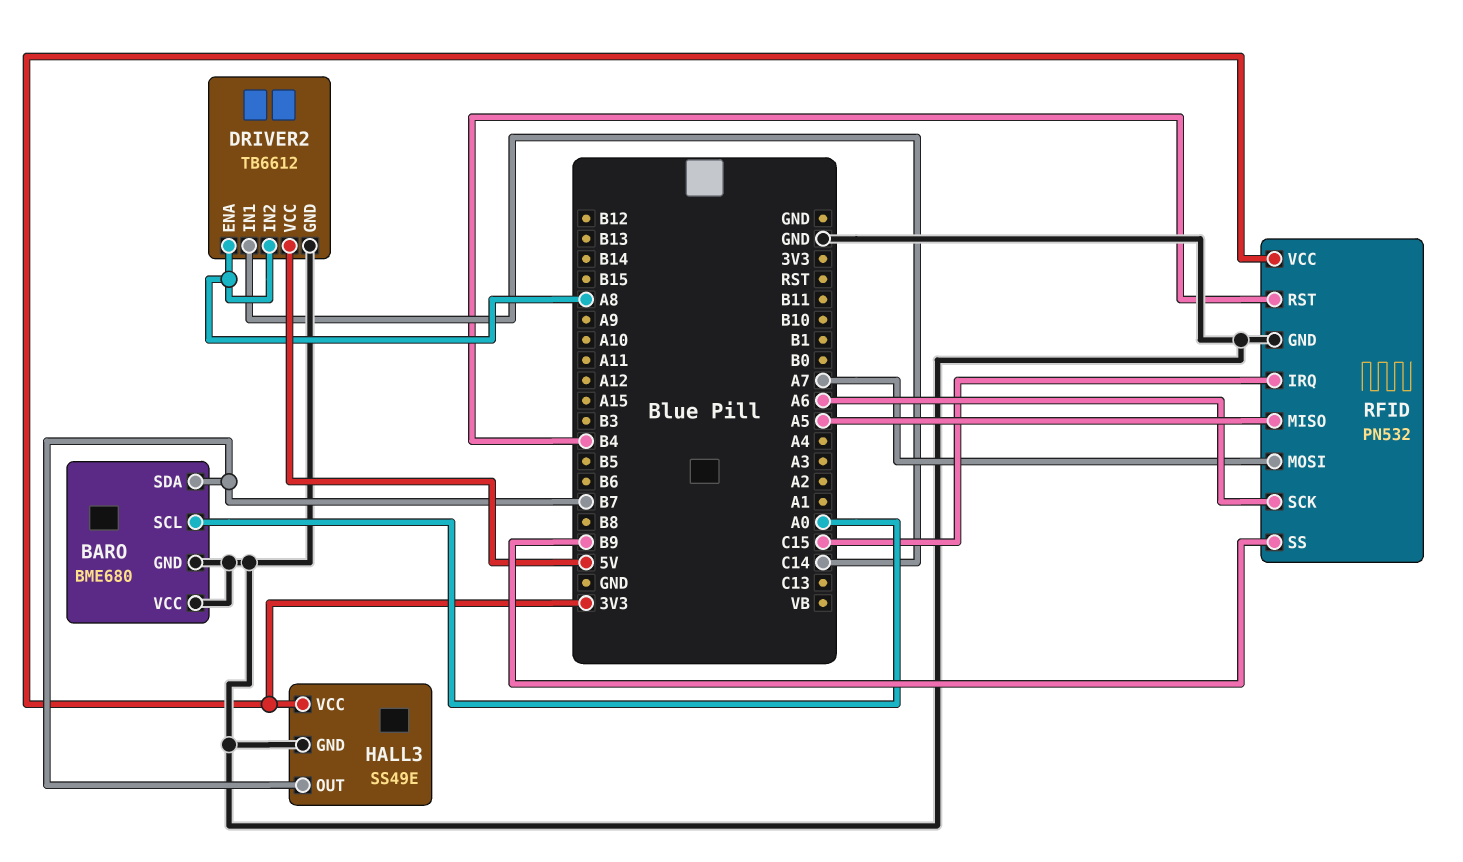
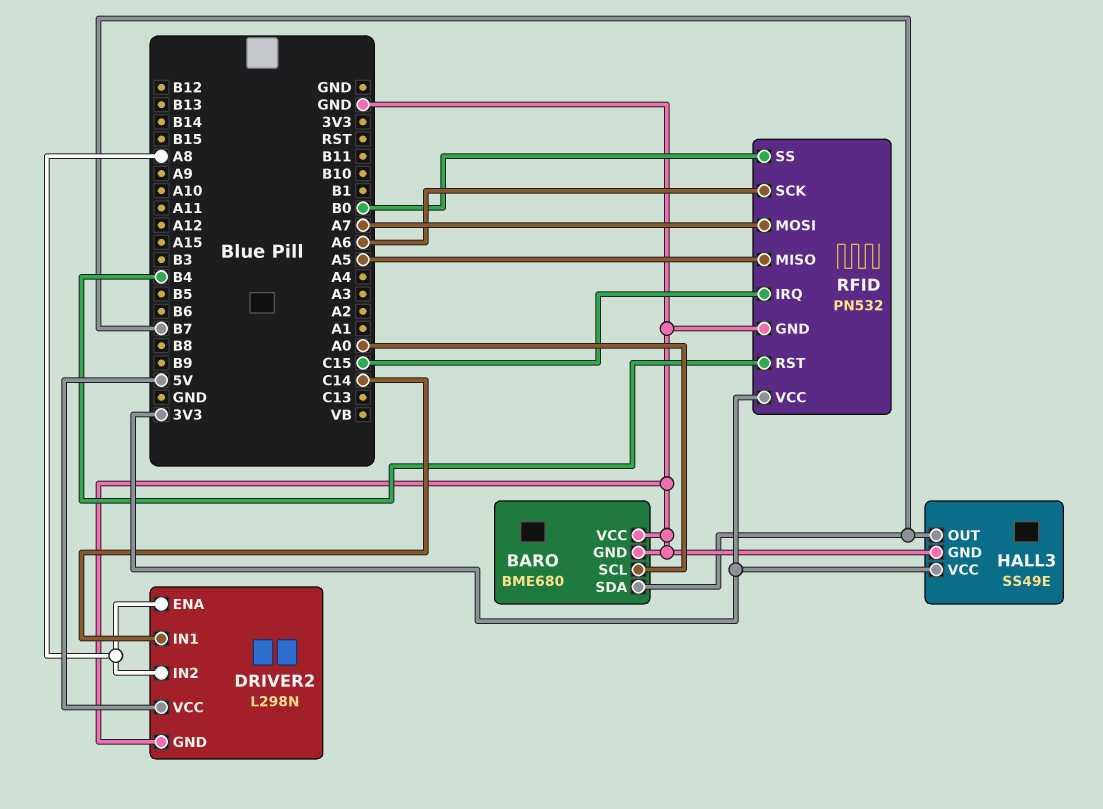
DRIVER2: TB6612 -> L298N
RFID pin SS: B9 -> B0

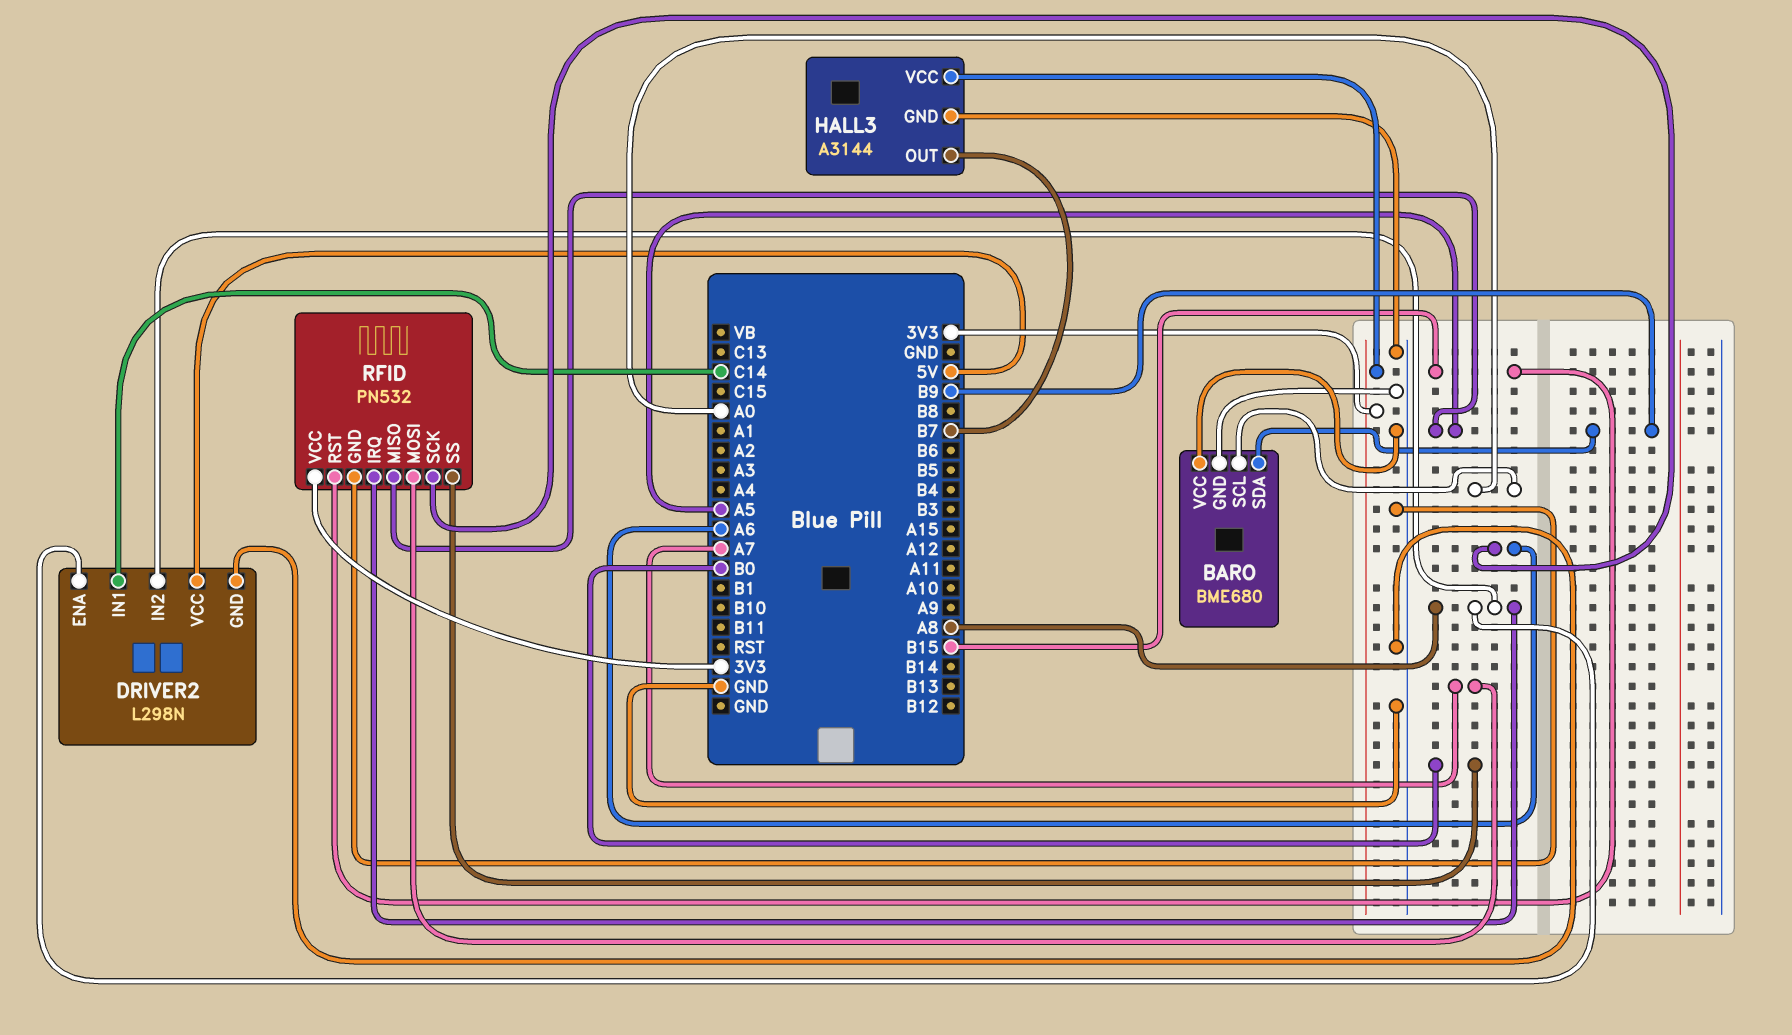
BARO pin SDA: B7 -> B9
HALL3: SS49E -> A3144
RFID pin IRQ: C15 -> A8
RFID pin RST: B4 -> B15

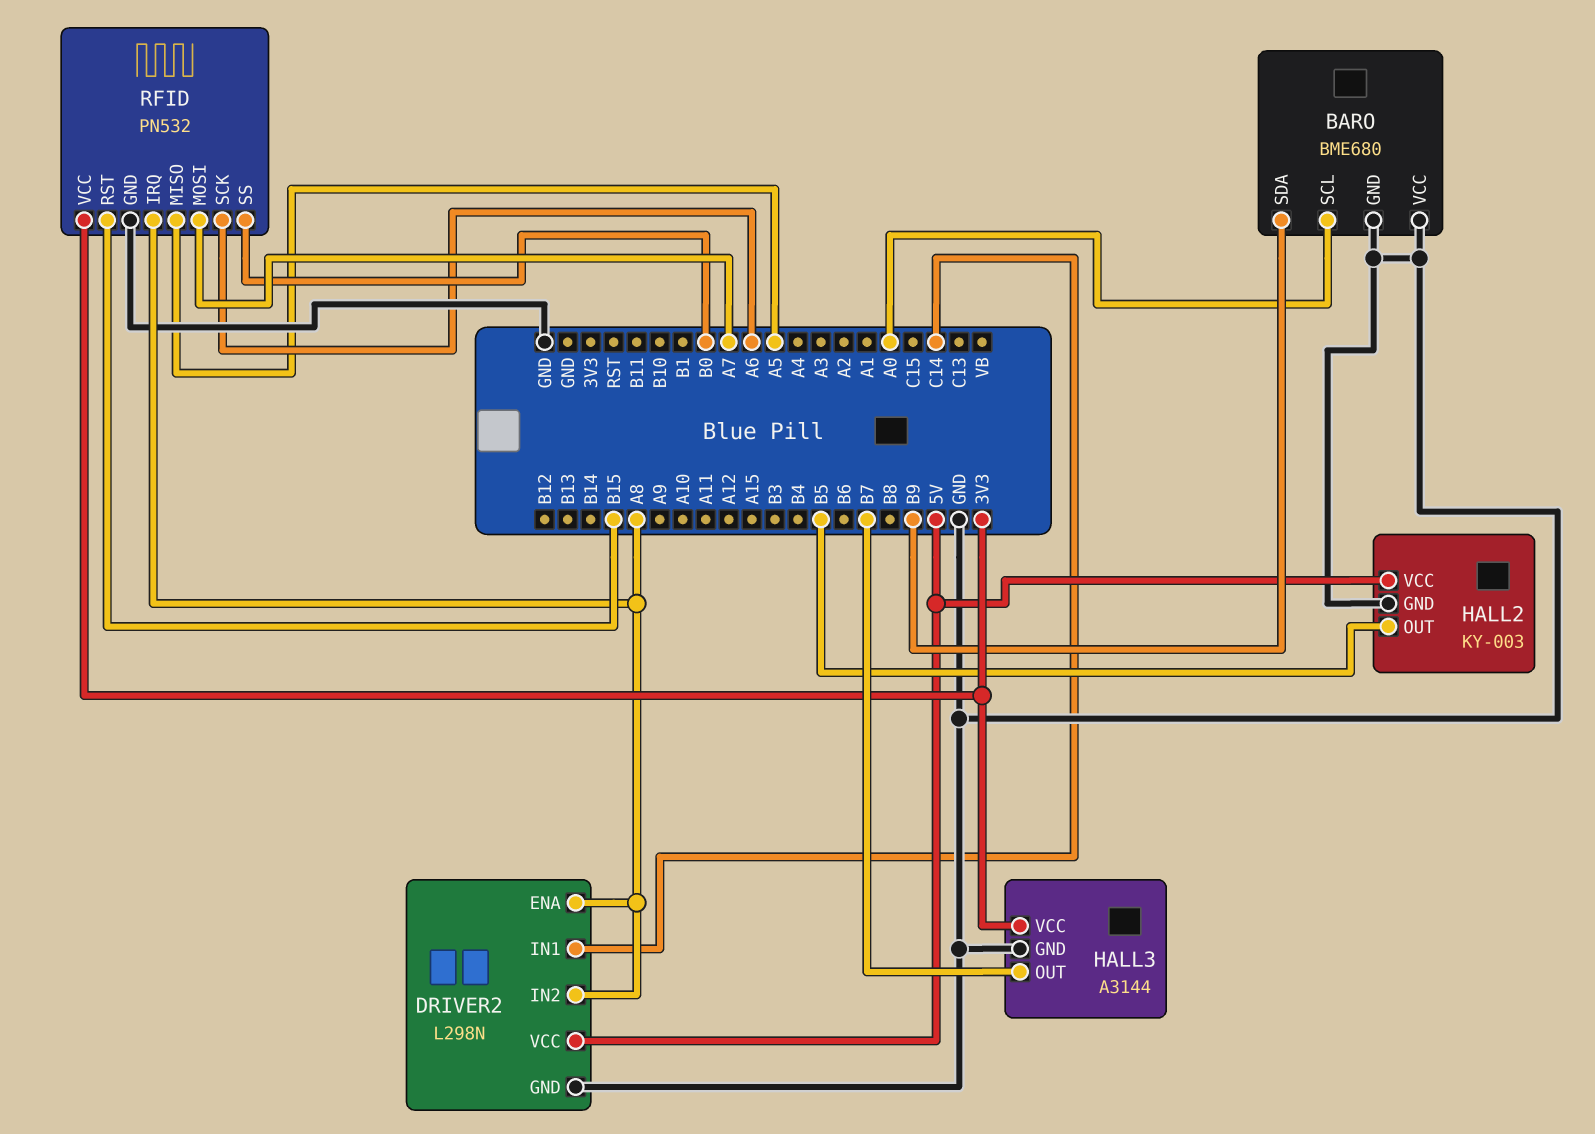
HALL2: none -> KY-003
HALL2 pin GND: none -> GND
HALL2 pin OUT: none -> B5
HALL2 pin VCC: none -> 5V

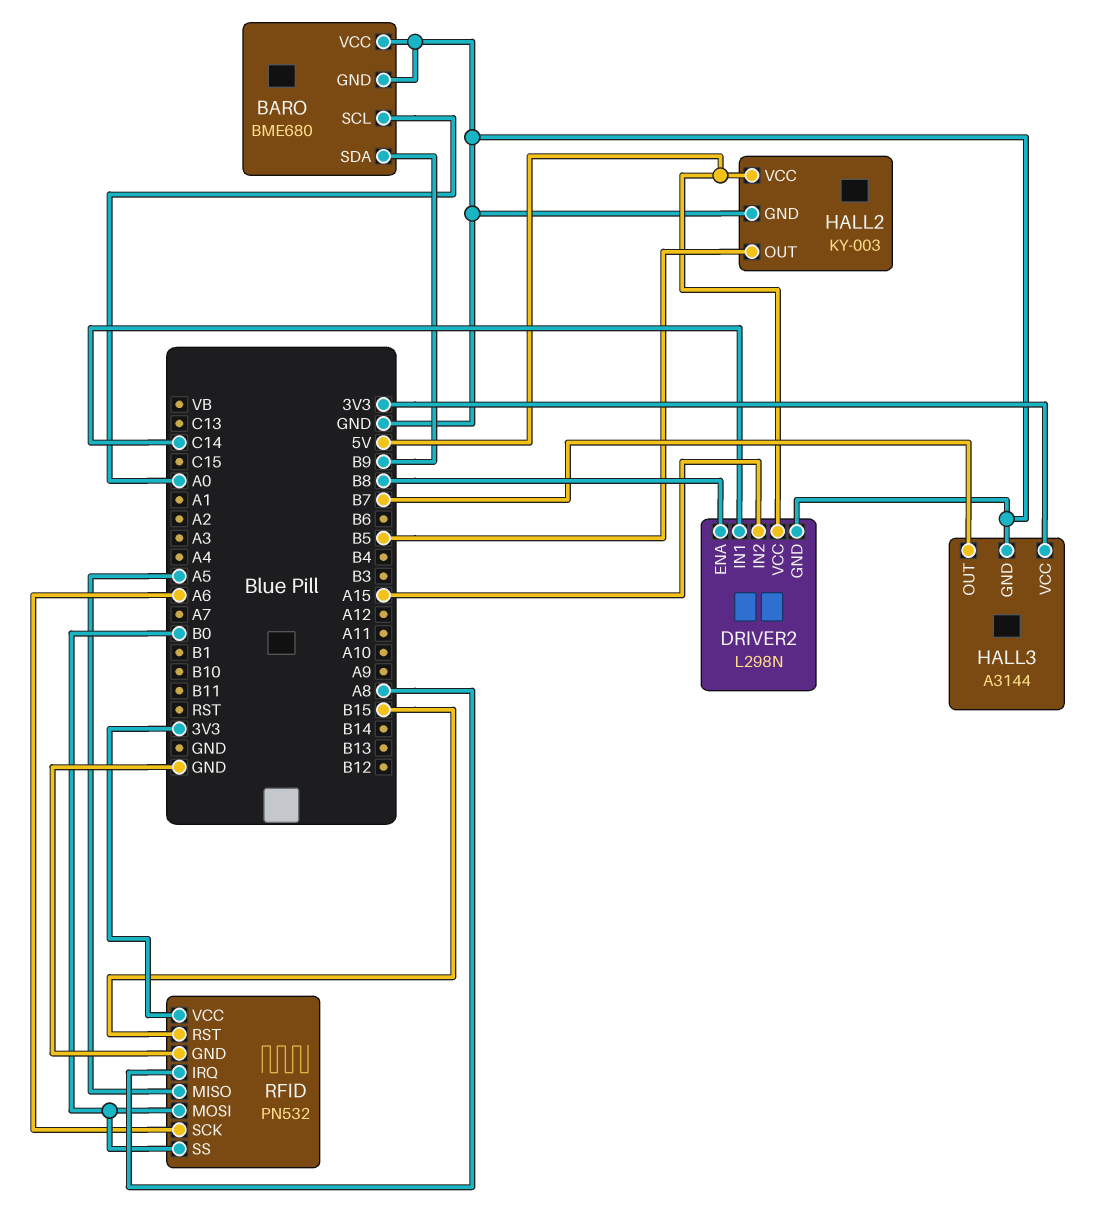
DRIVER2 pin ENA: A8 -> B8
DRIVER2 pin IN2: A8 -> A15
RFID pin MOSI: A7 -> B0

